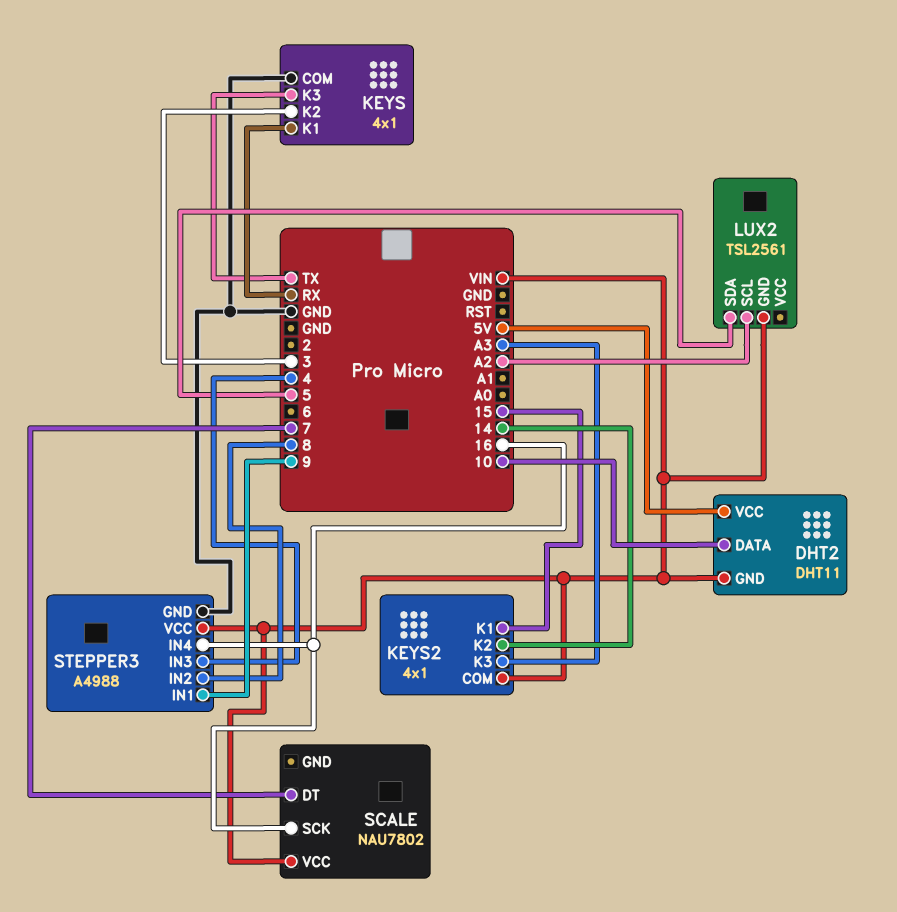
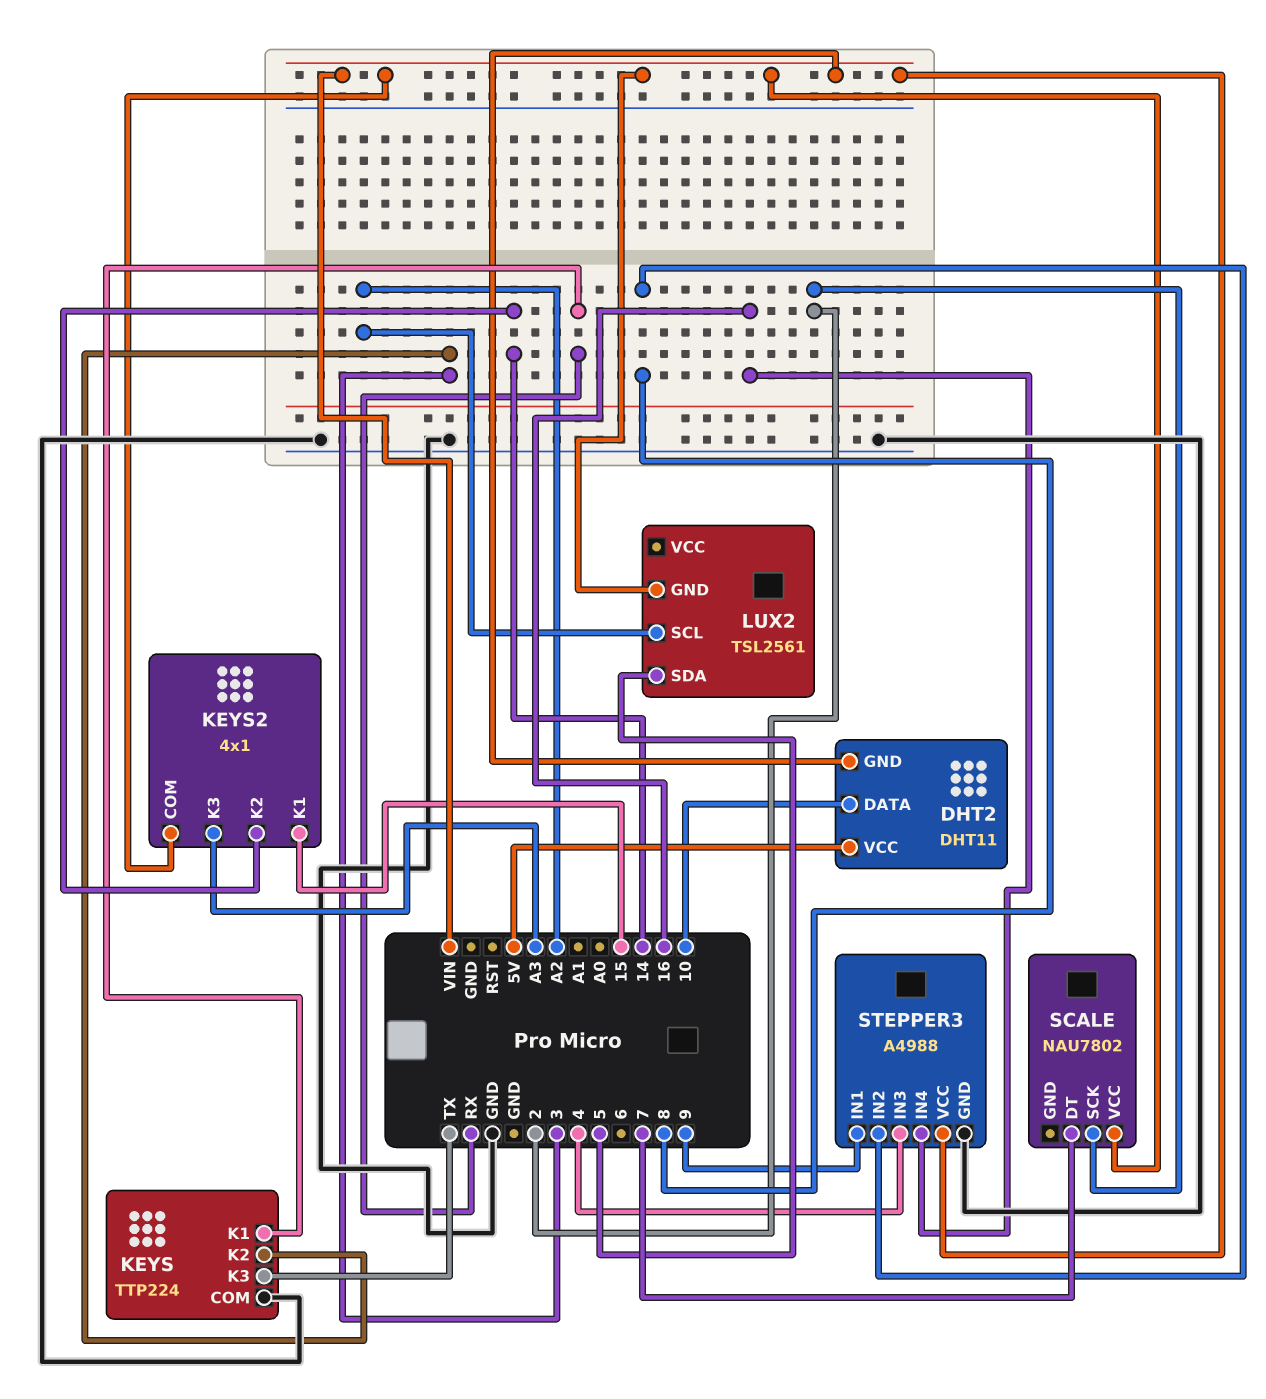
KEYS: 4x1 -> TTP224
SCALE pin SCK: 16 -> 2

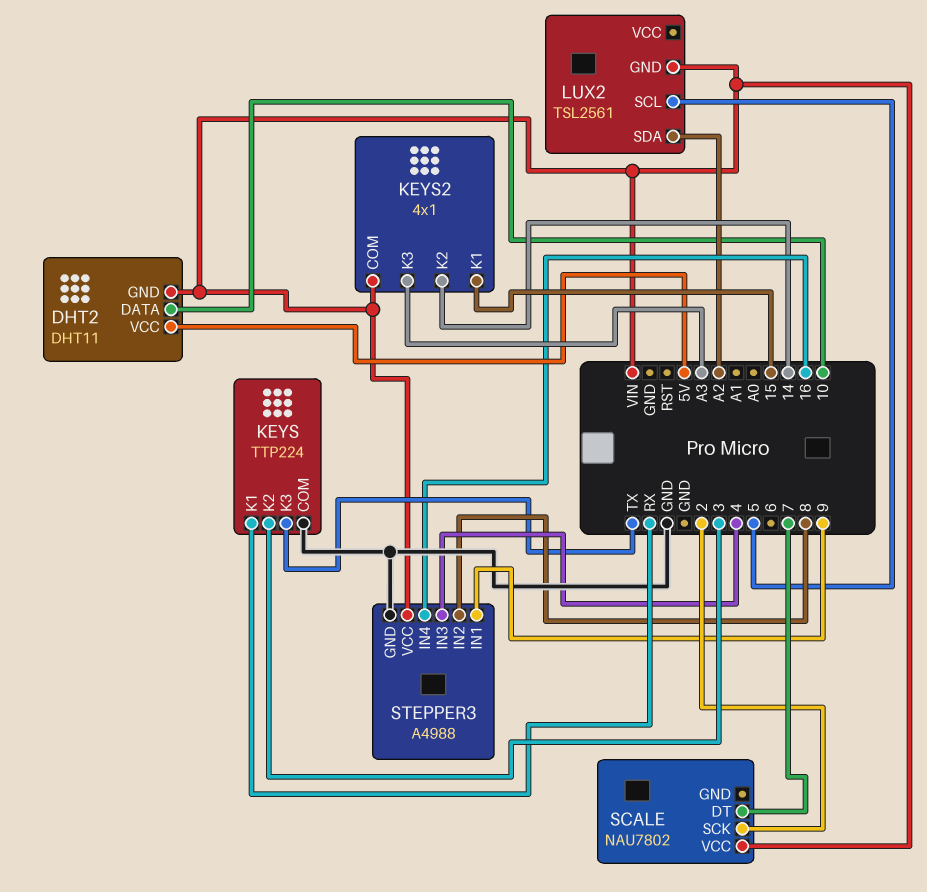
LUX2 pin SCL: A2 -> 5
LUX2 pin SDA: 5 -> A2

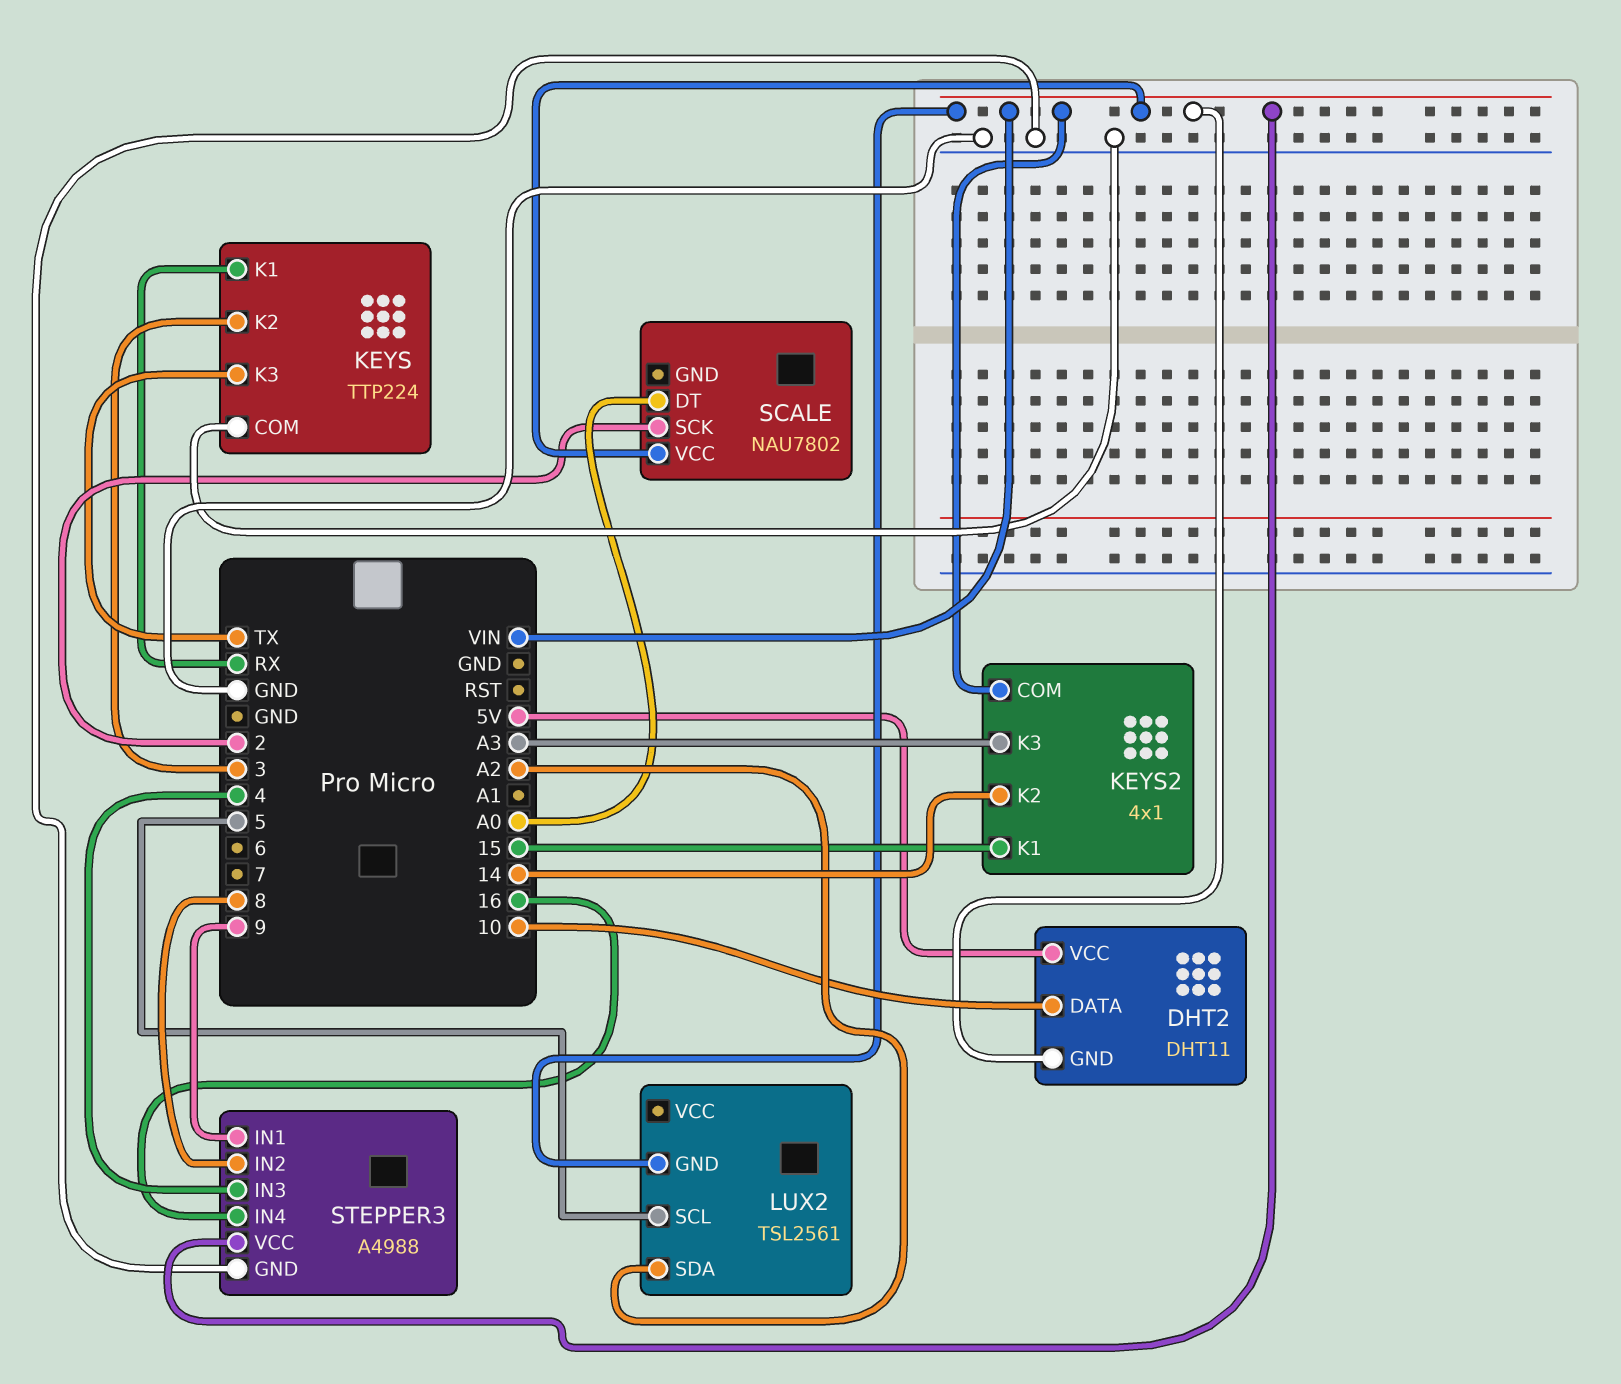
SCALE pin DT: 7 -> A0

